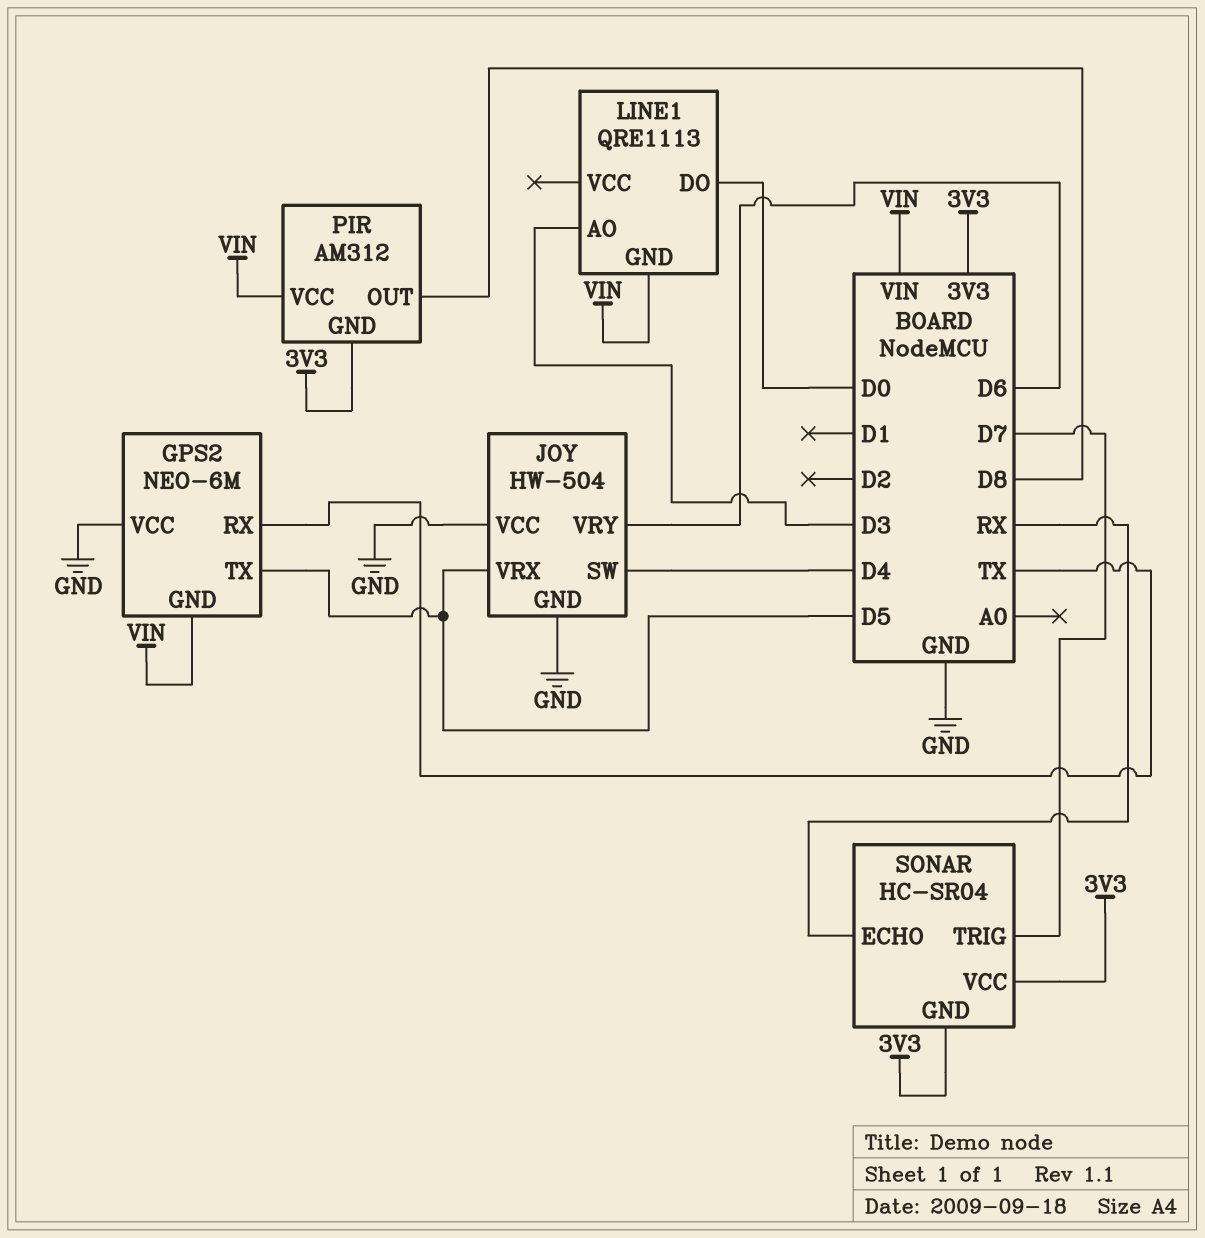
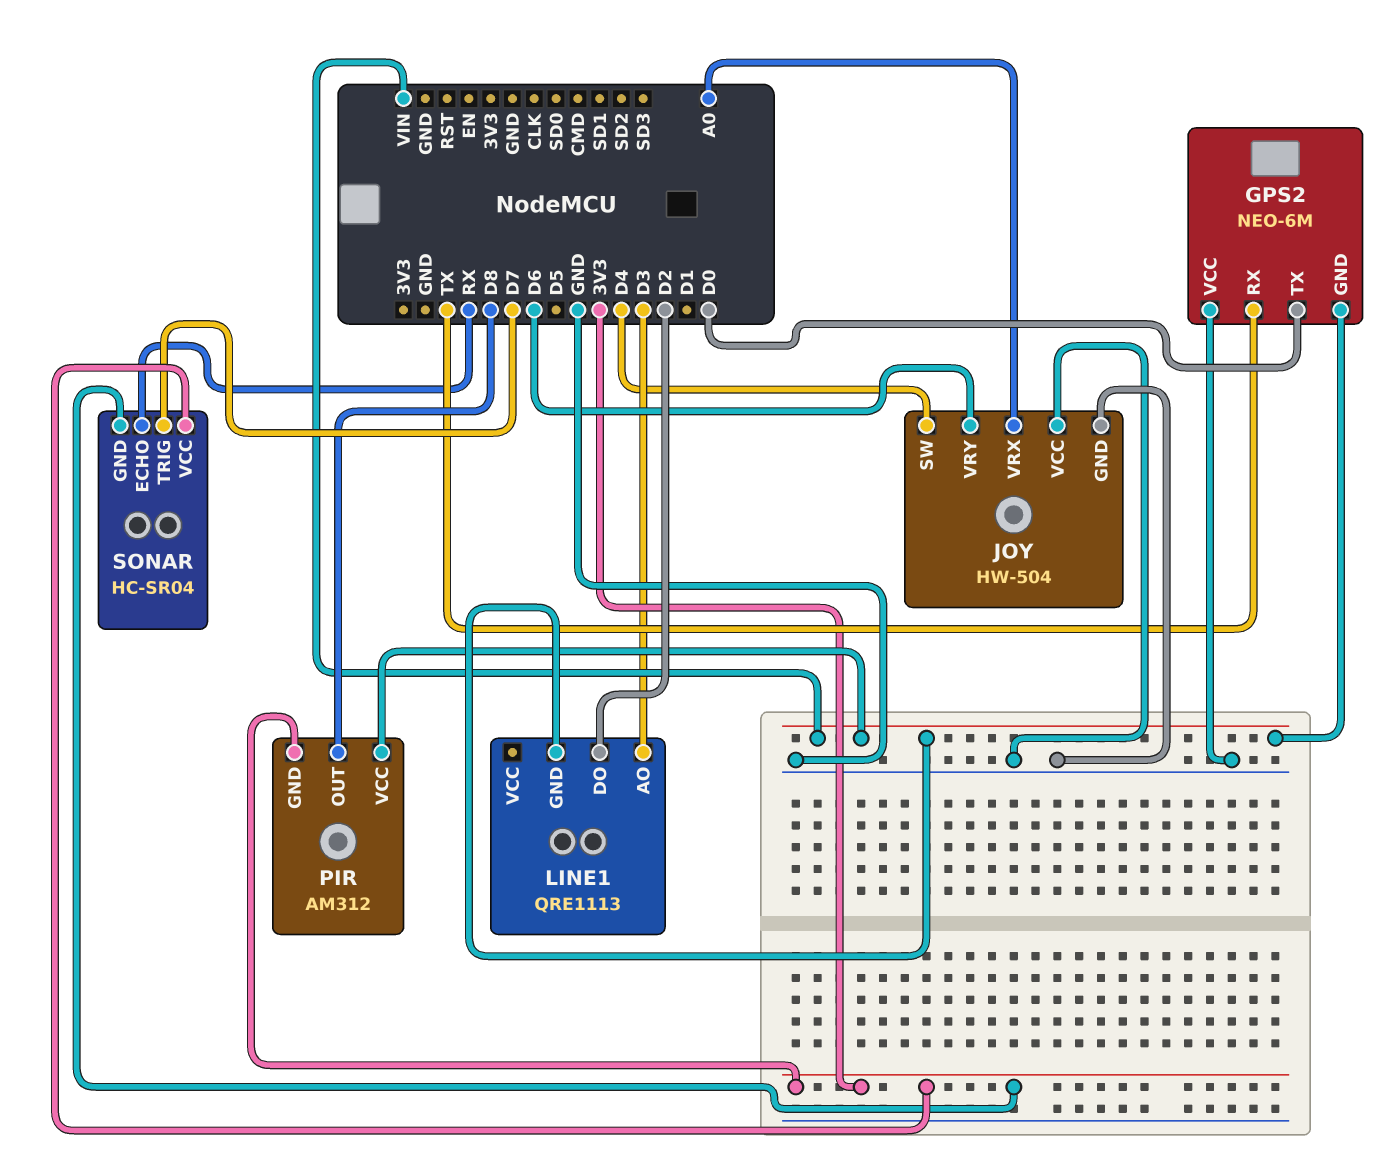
GPS2 pin TX: D5 -> D0
JOY pin VRX: D5 -> A0
LINE1 pin DO: D0 -> D2

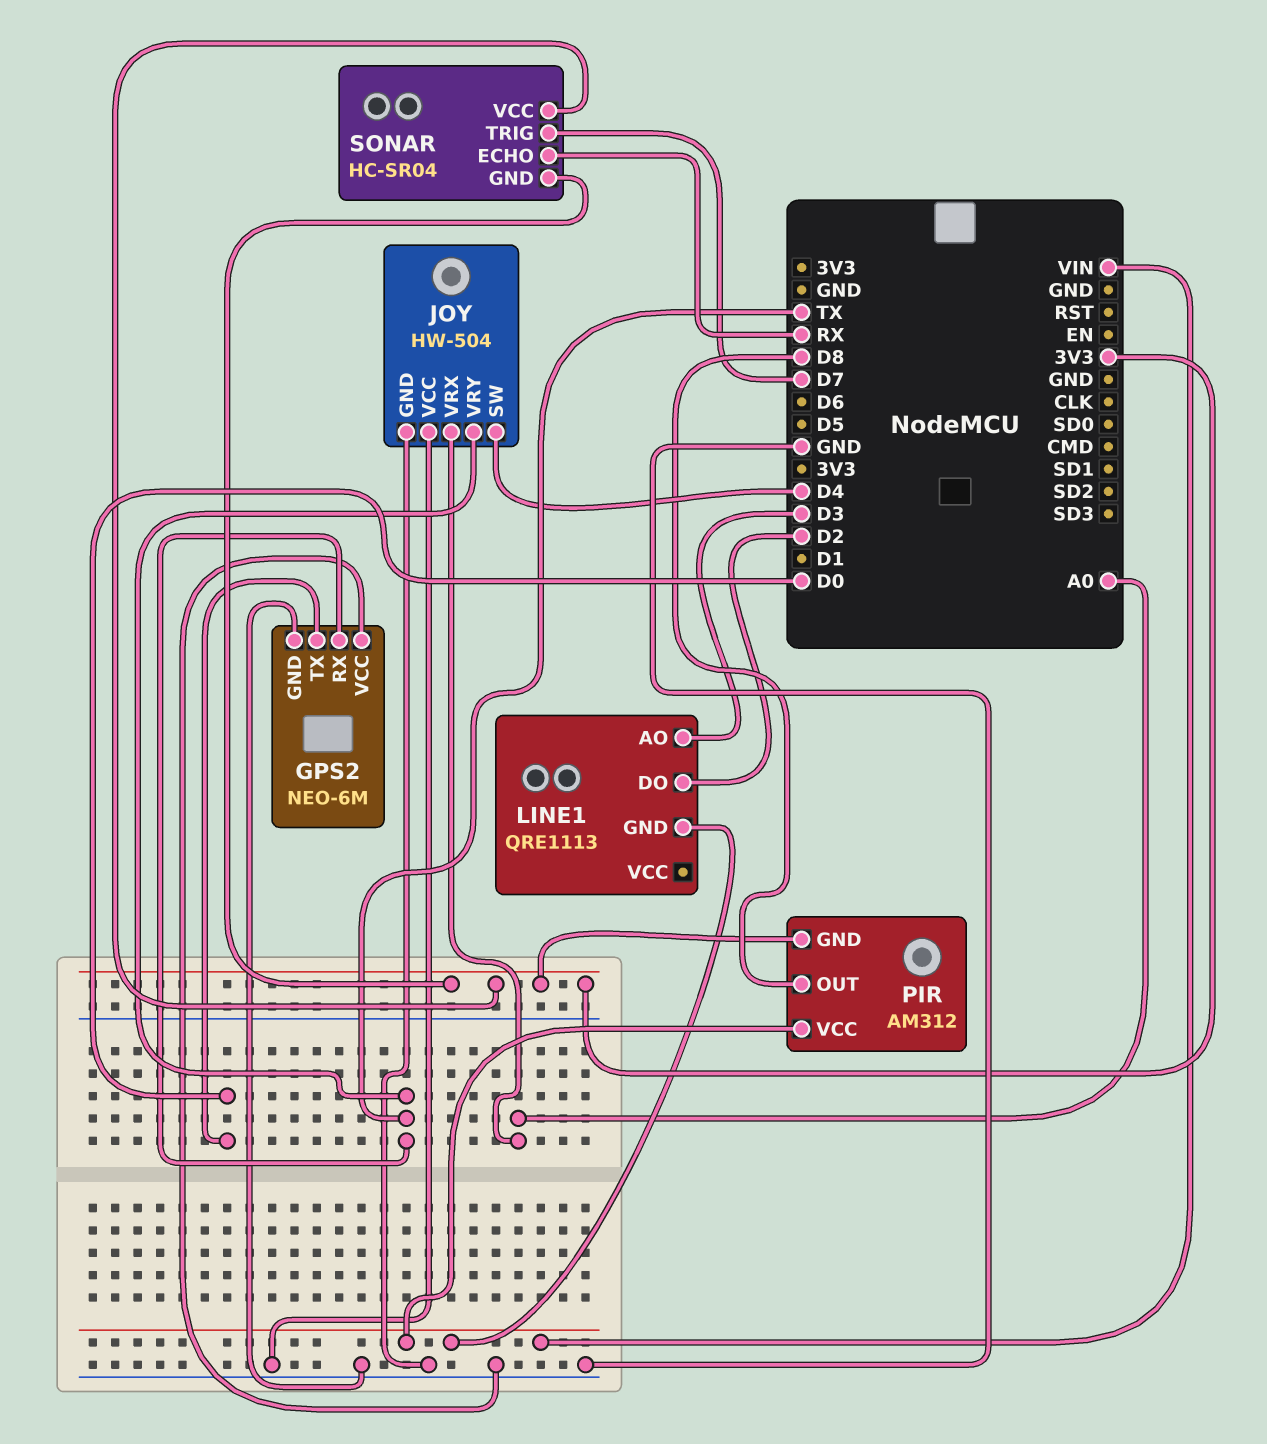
GPS2 pin GND: VIN -> GND
JOY pin VRY: D6 -> TX

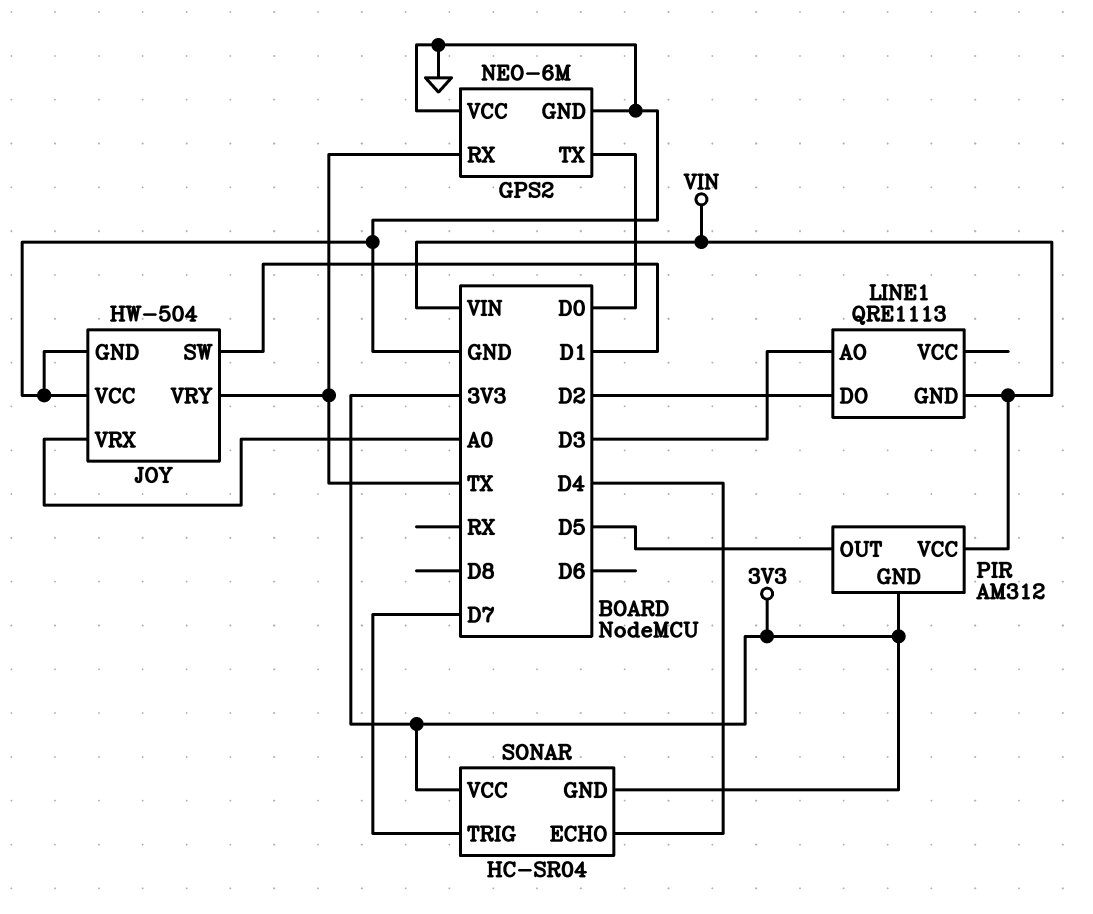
JOY pin SW: D4 -> D1
PIR pin OUT: D8 -> D5
SONAR pin ECHO: RX -> D4

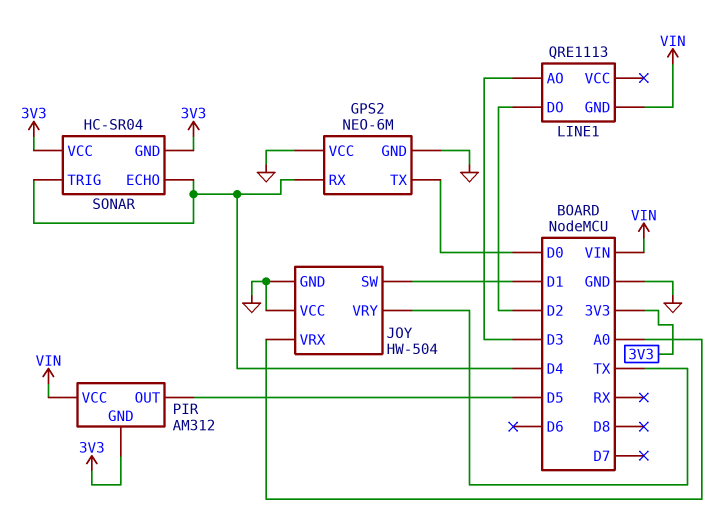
GPS2 pin RX: TX -> D4
SONAR pin TRIG: D7 -> D4

